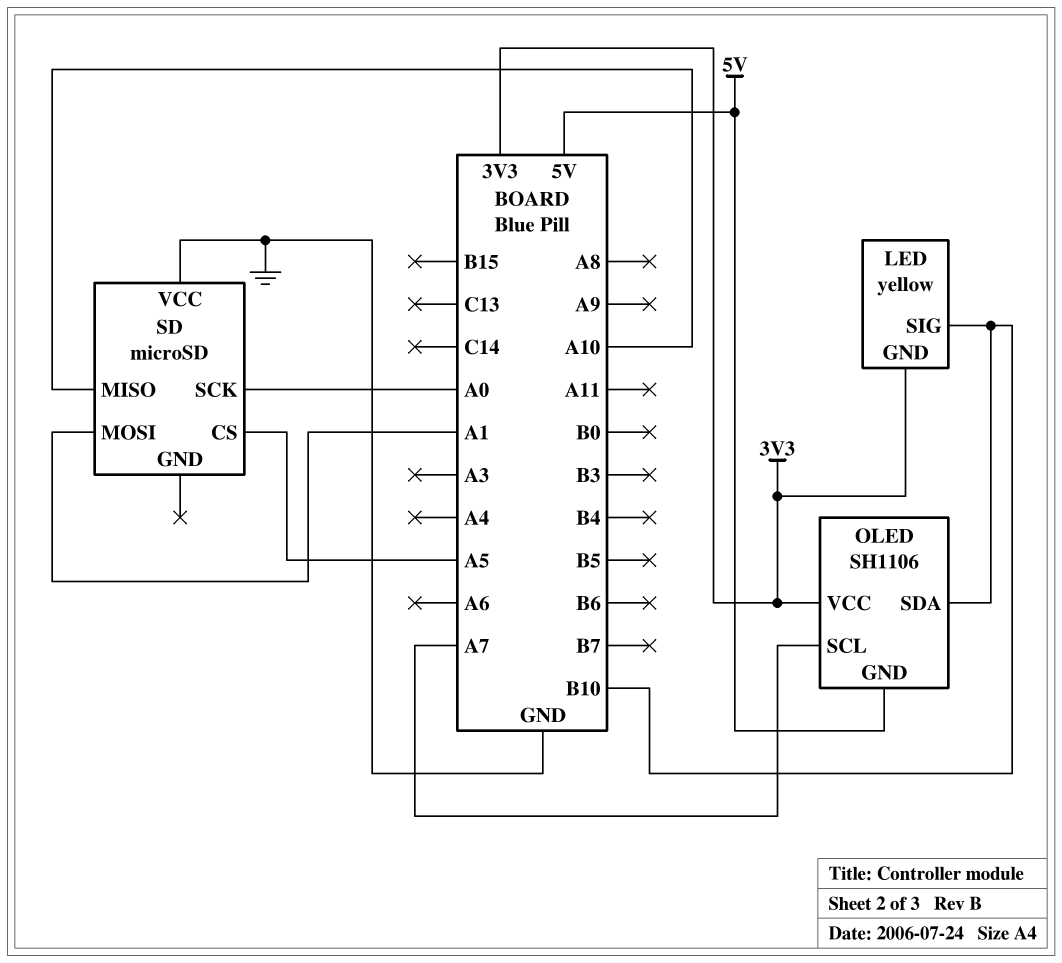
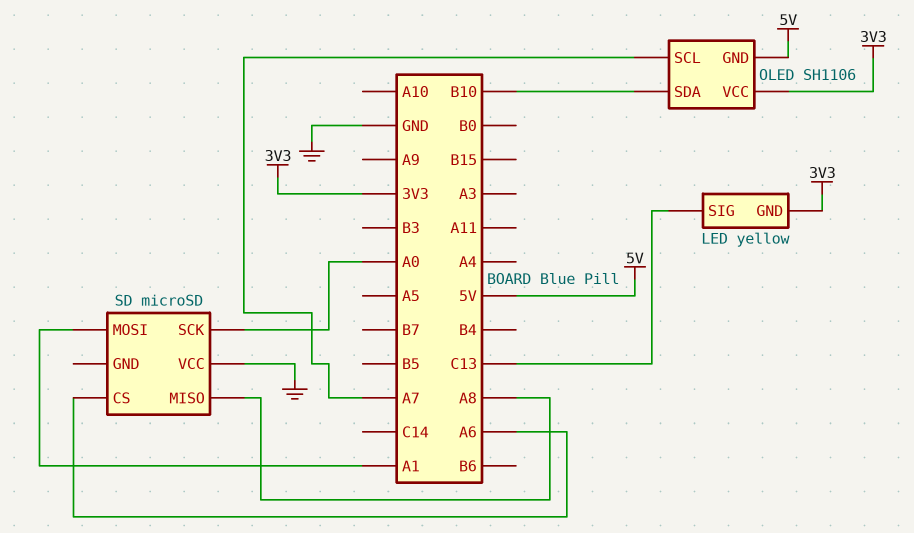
LED pin SIG: B10 -> C13
SD pin CS: A5 -> A6
SD pin MISO: A10 -> A8

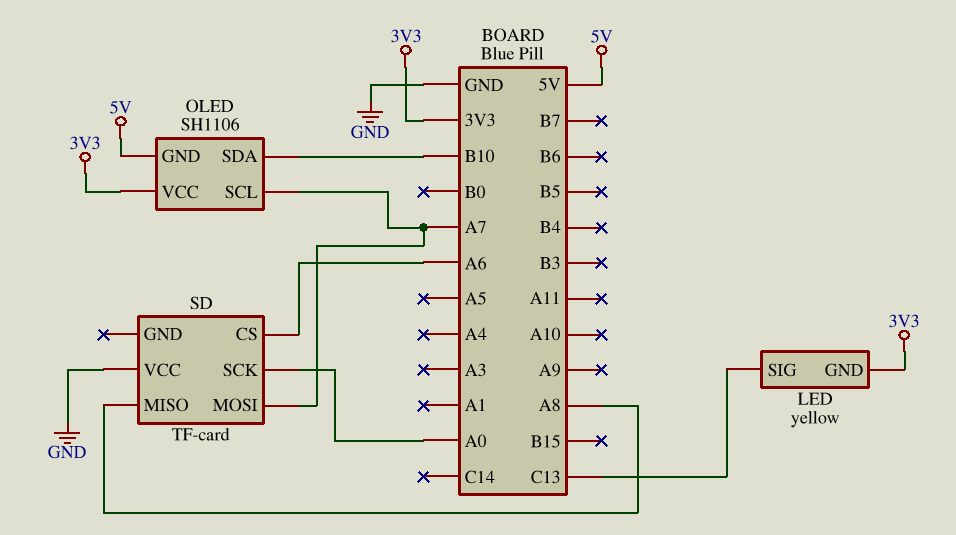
SD: microSD -> TF-card
SD pin MOSI: A1 -> A7

